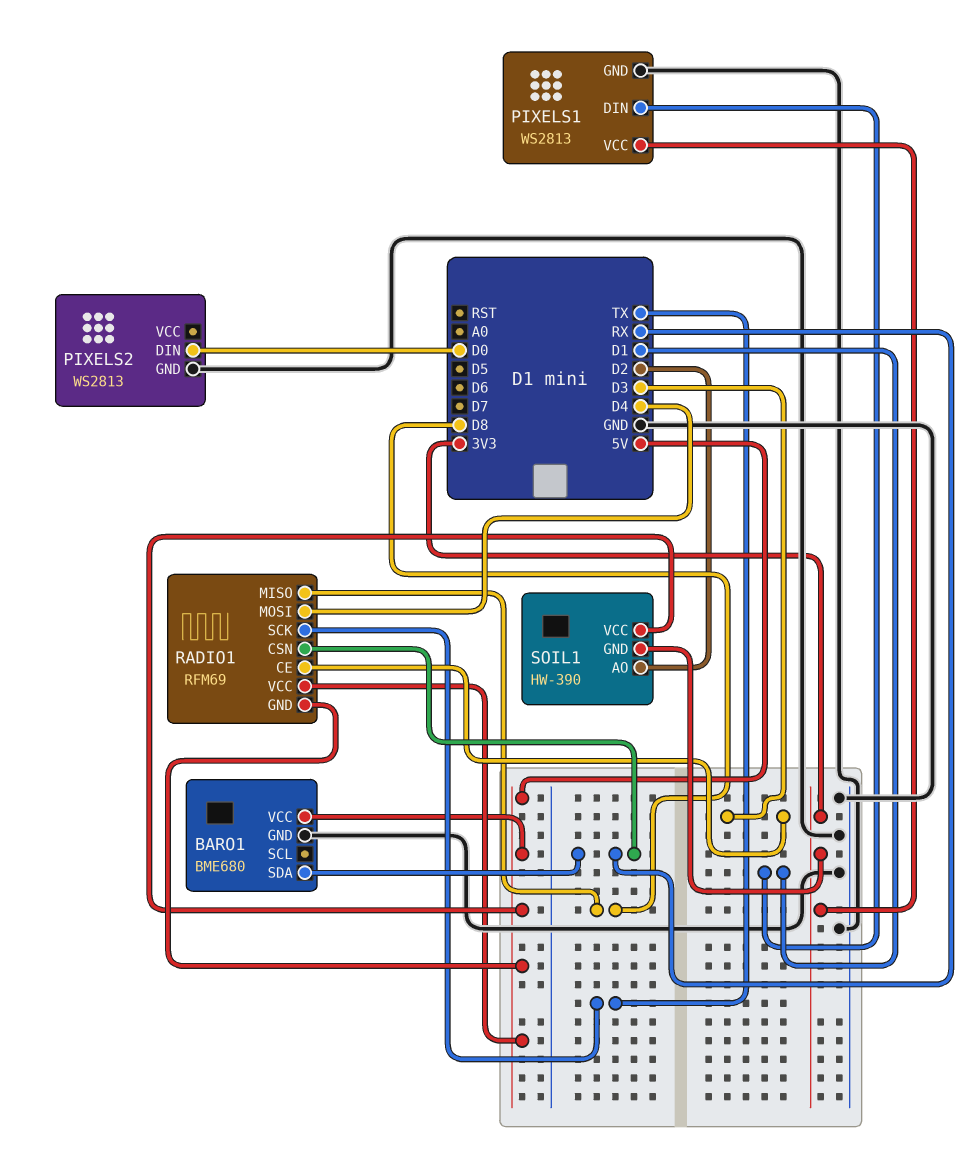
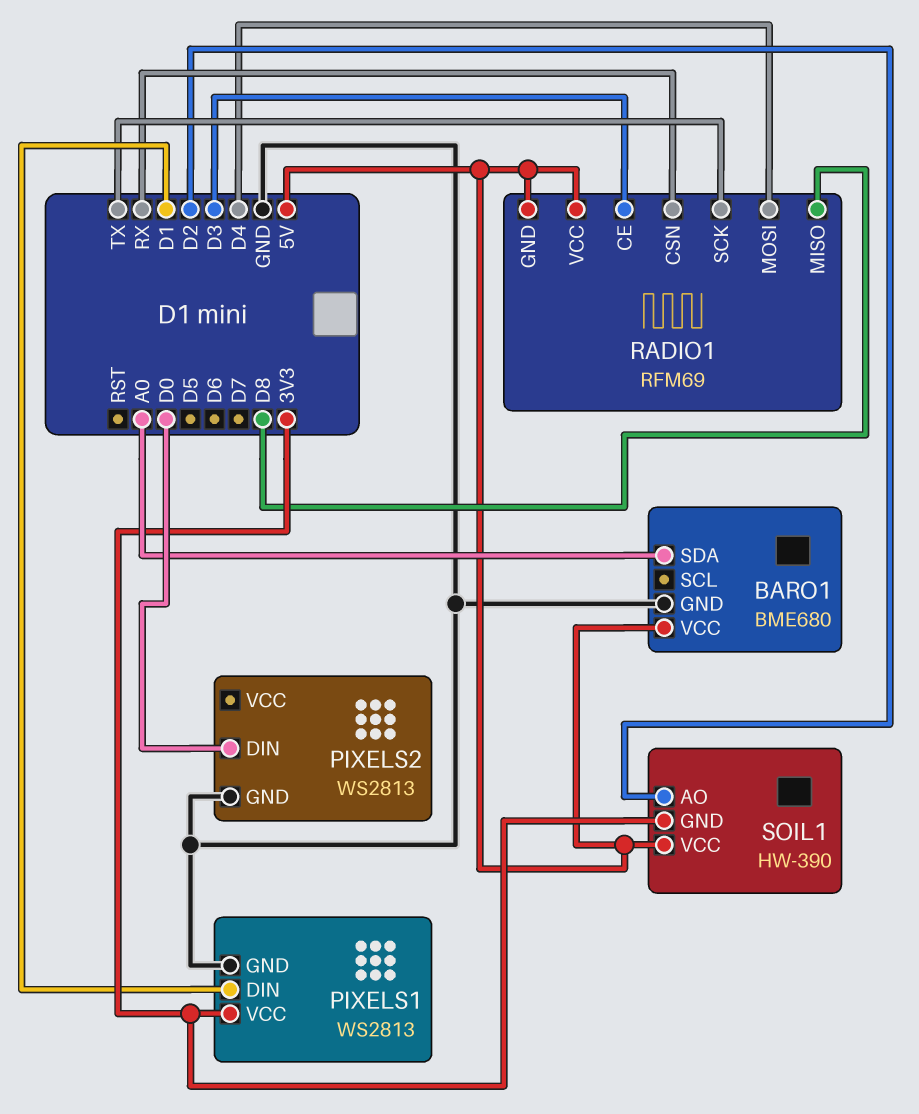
BARO1 pin SDA: RX -> A0

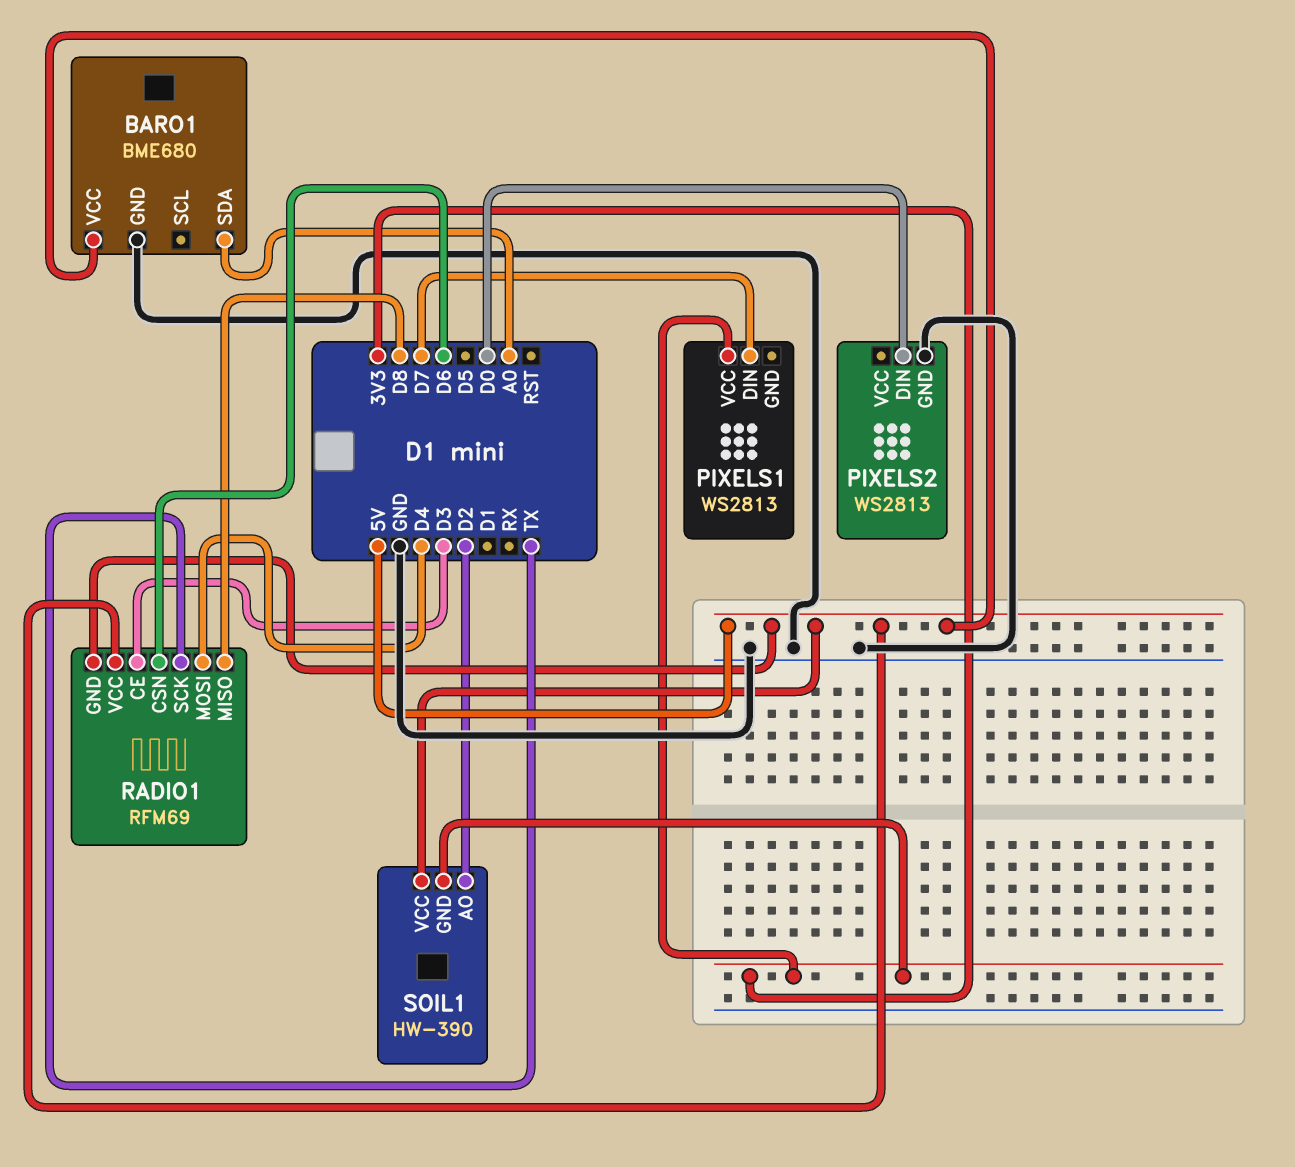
PIXELS1 pin DIN: D1 -> D7
PIXELS1 pin GND: GND -> none
RADIO1 pin CSN: RX -> D6

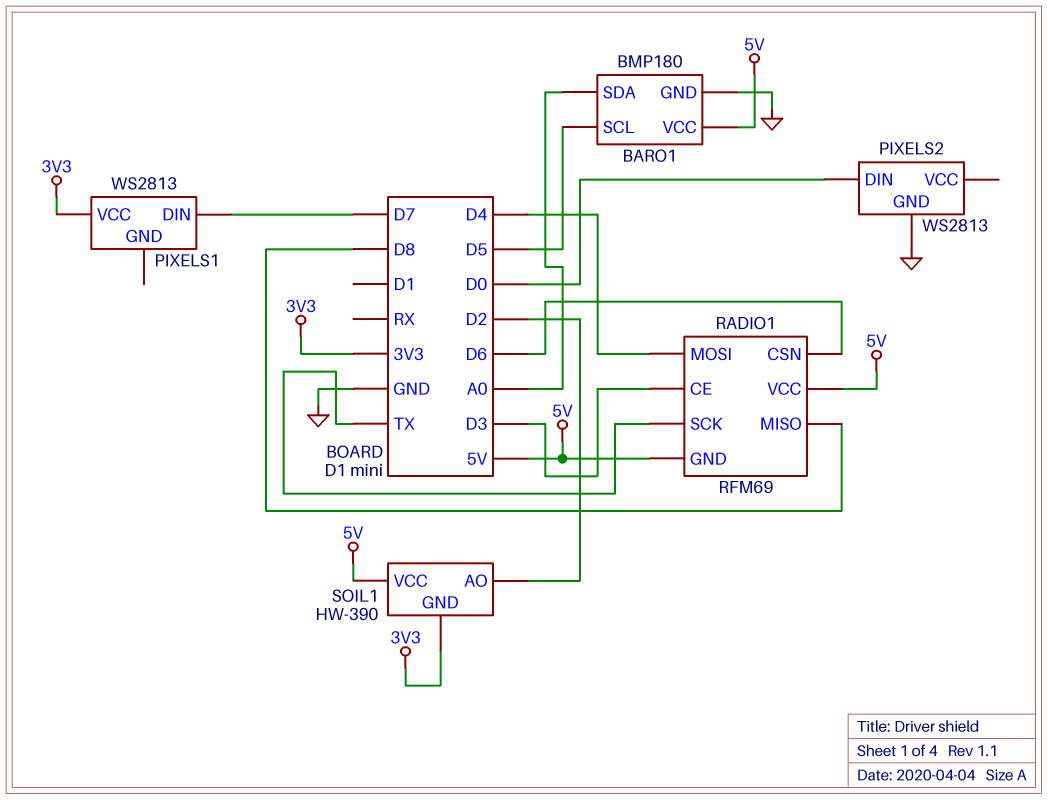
BARO1: BME680 -> BMP180
BARO1 pin SCL: none -> D5

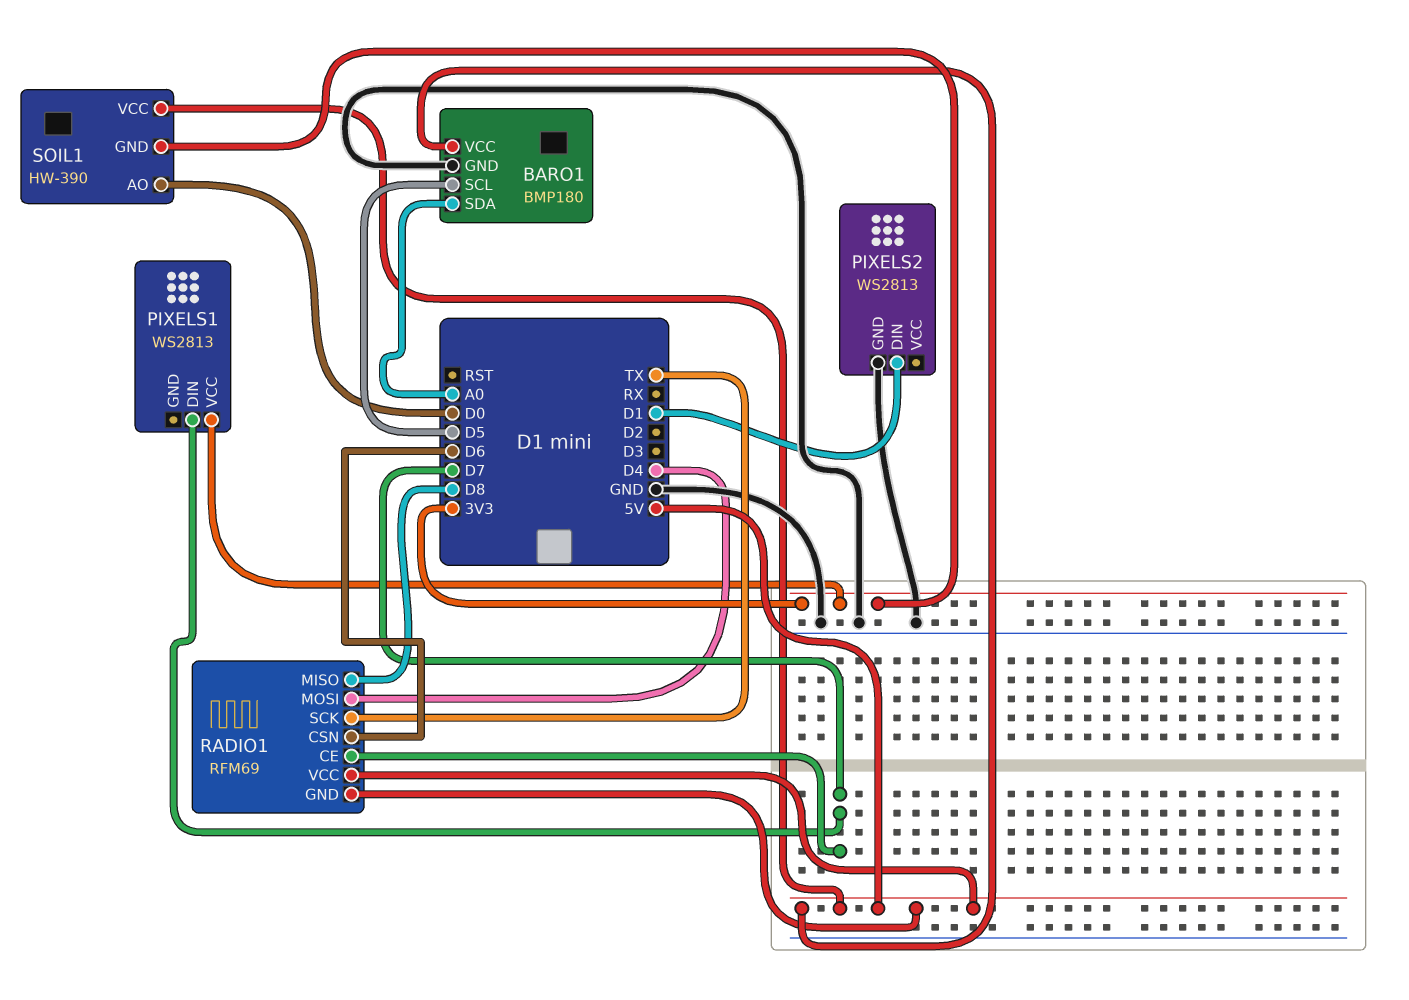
PIXELS2 pin DIN: D0 -> D1
RADIO1 pin CE: D3 -> D7
SOIL1 pin AO: D2 -> D0

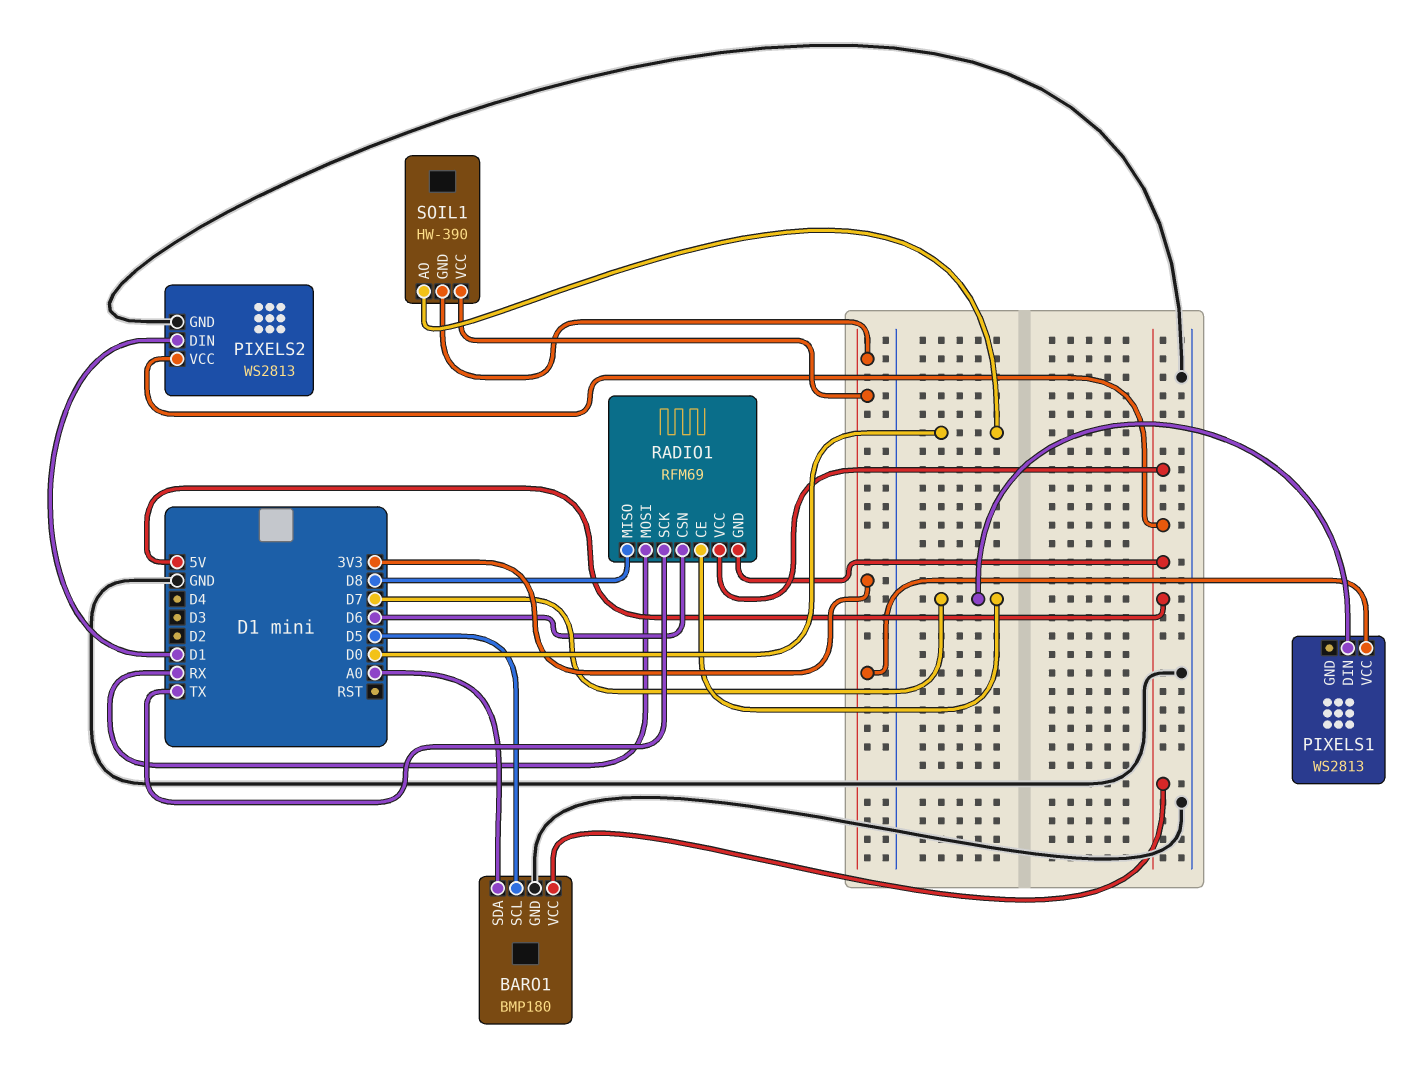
PIXELS2 pin VCC: none -> 5V
RADIO1 pin MOSI: D4 -> RX
SOIL1 pin VCC: 5V -> 3V3

